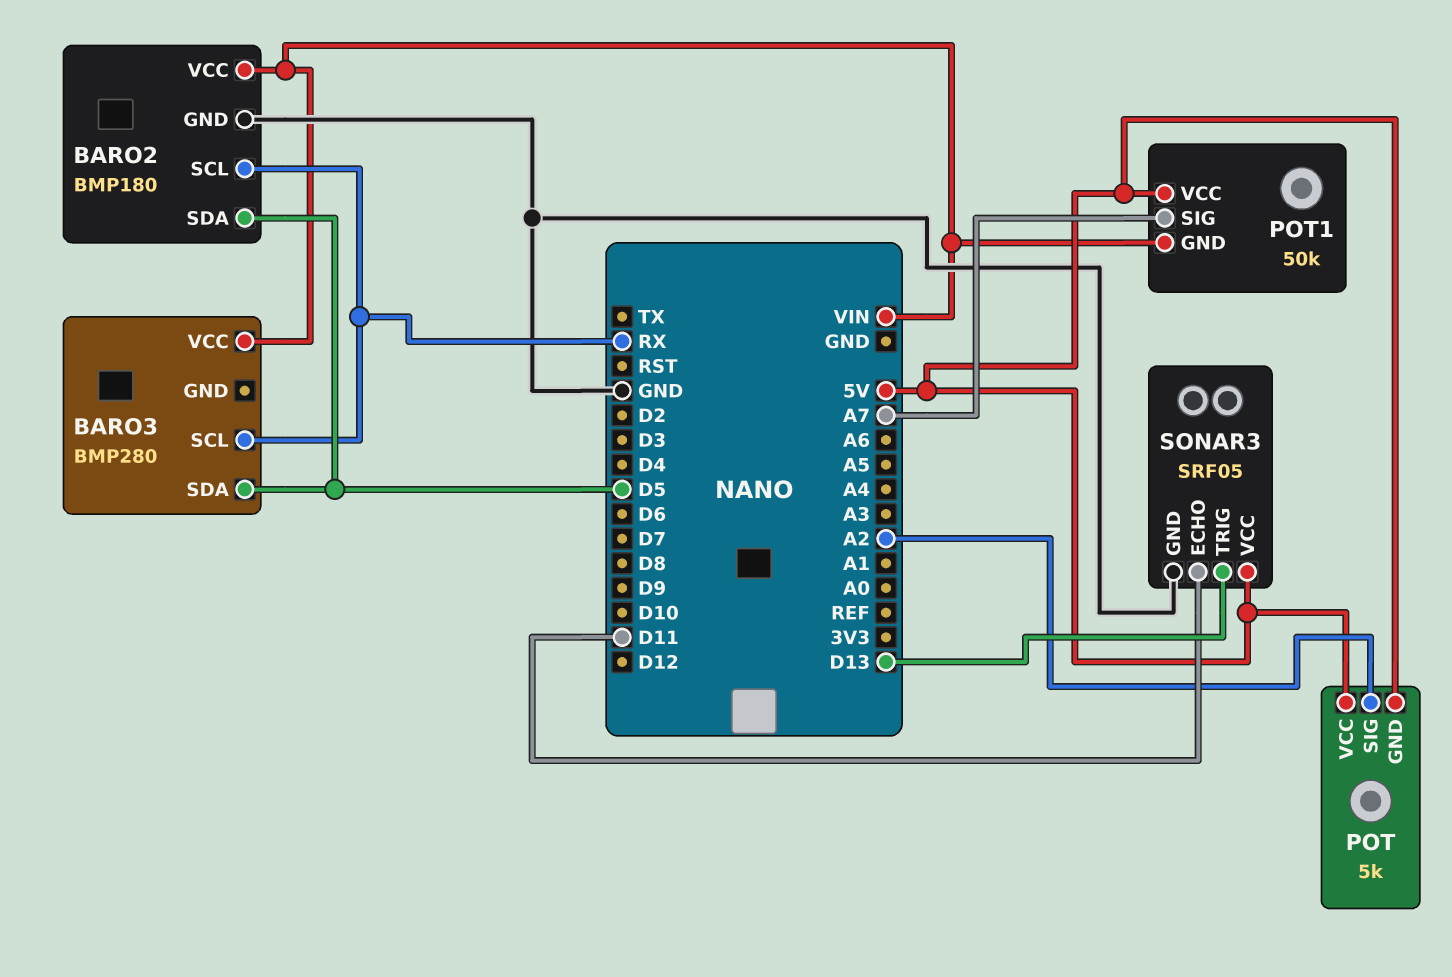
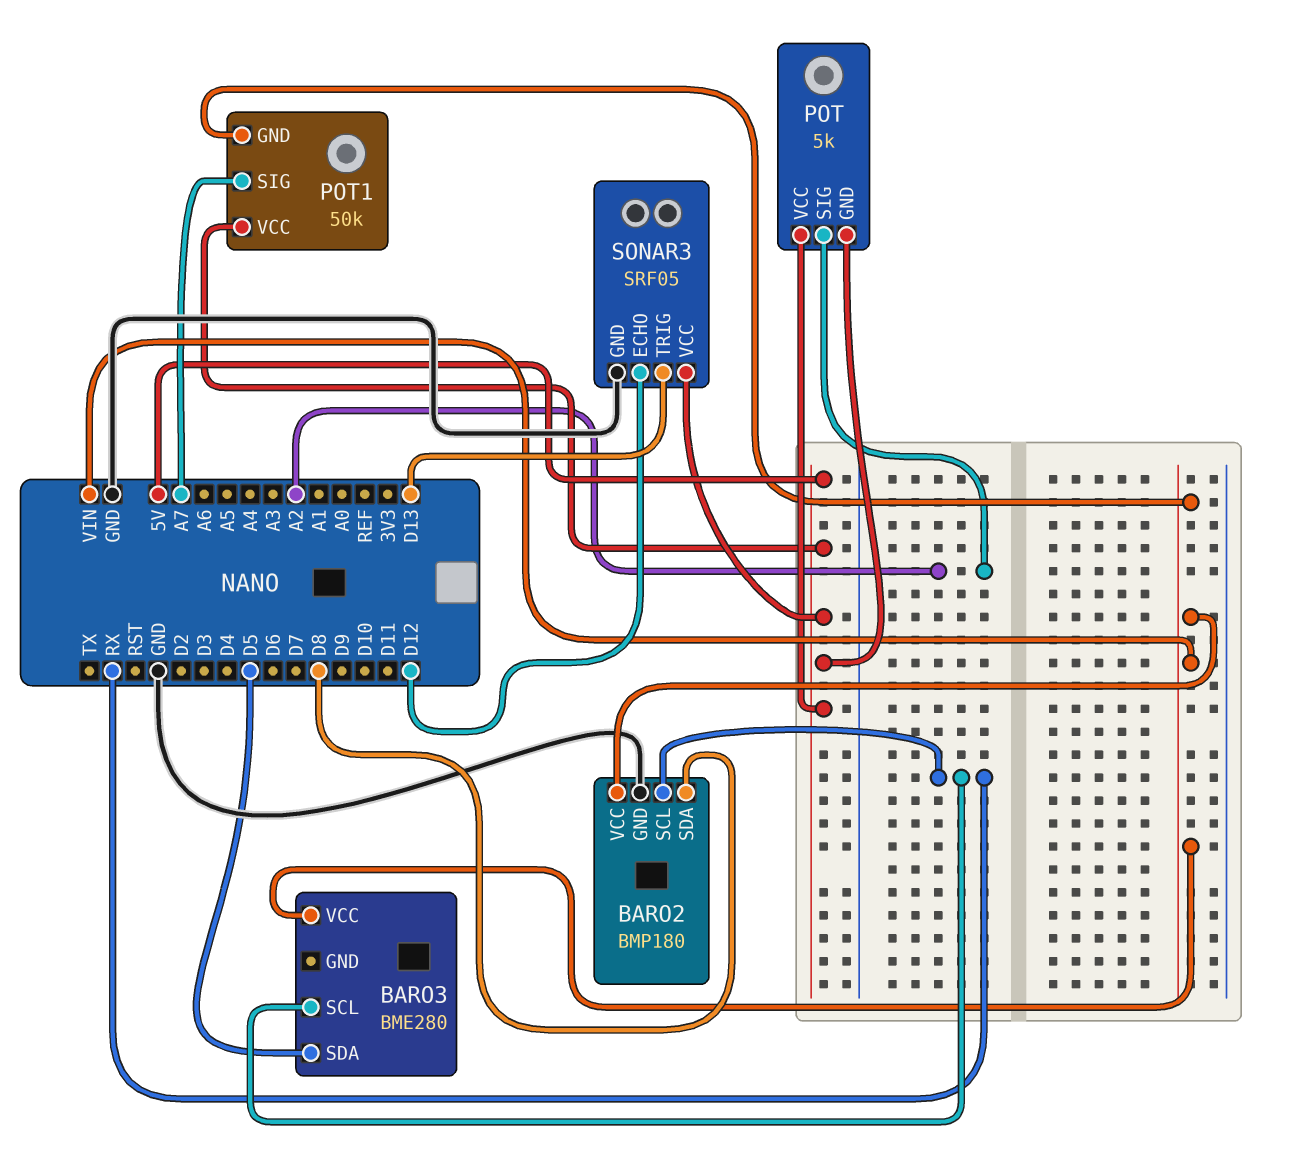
BARO2 pin SDA: D5 -> D8
BARO3: BMP280 -> BME280
SONAR3 pin ECHO: D11 -> D12

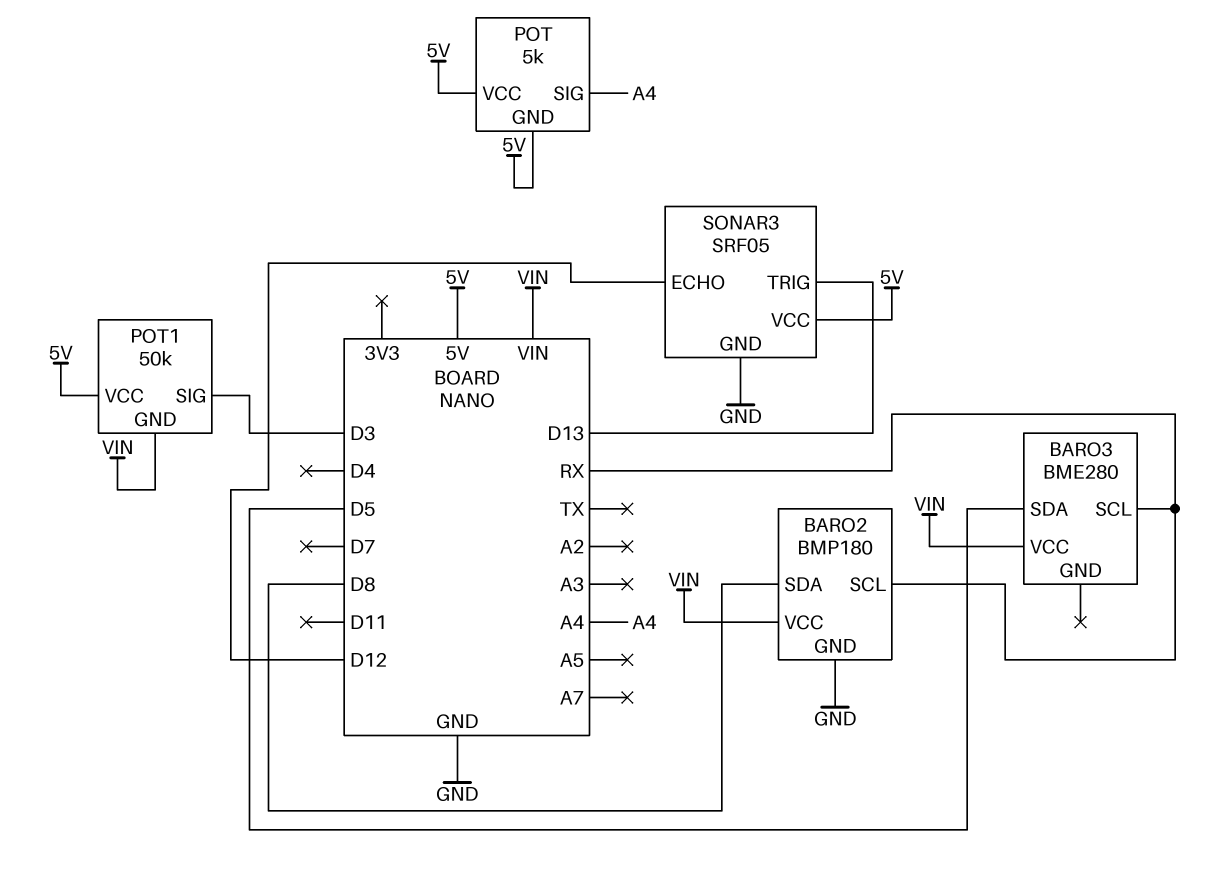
POT pin SIG: A2 -> A4
POT1 pin SIG: A7 -> D3

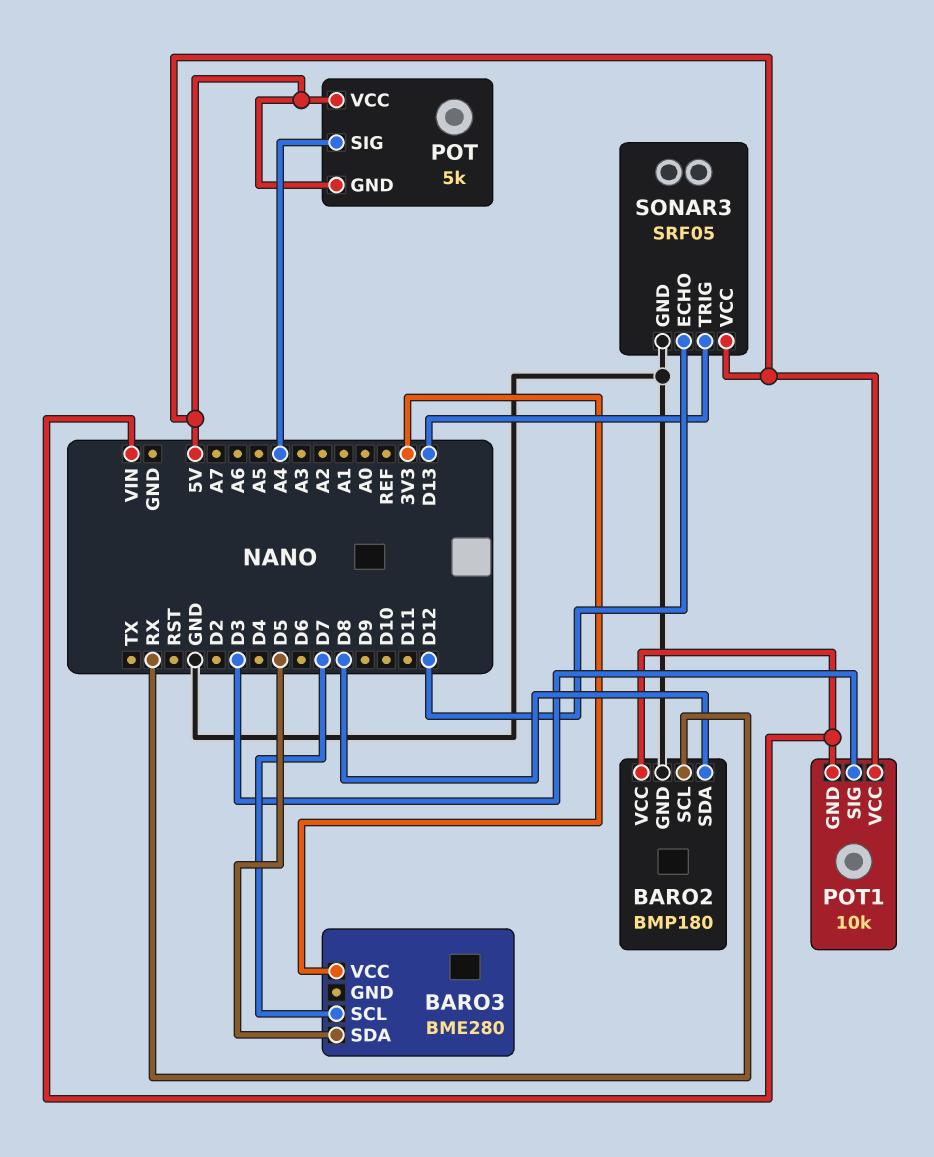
BARO3 pin SCL: RX -> D7
BARO3 pin VCC: VIN -> 3V3
POT1: 50k -> 10k

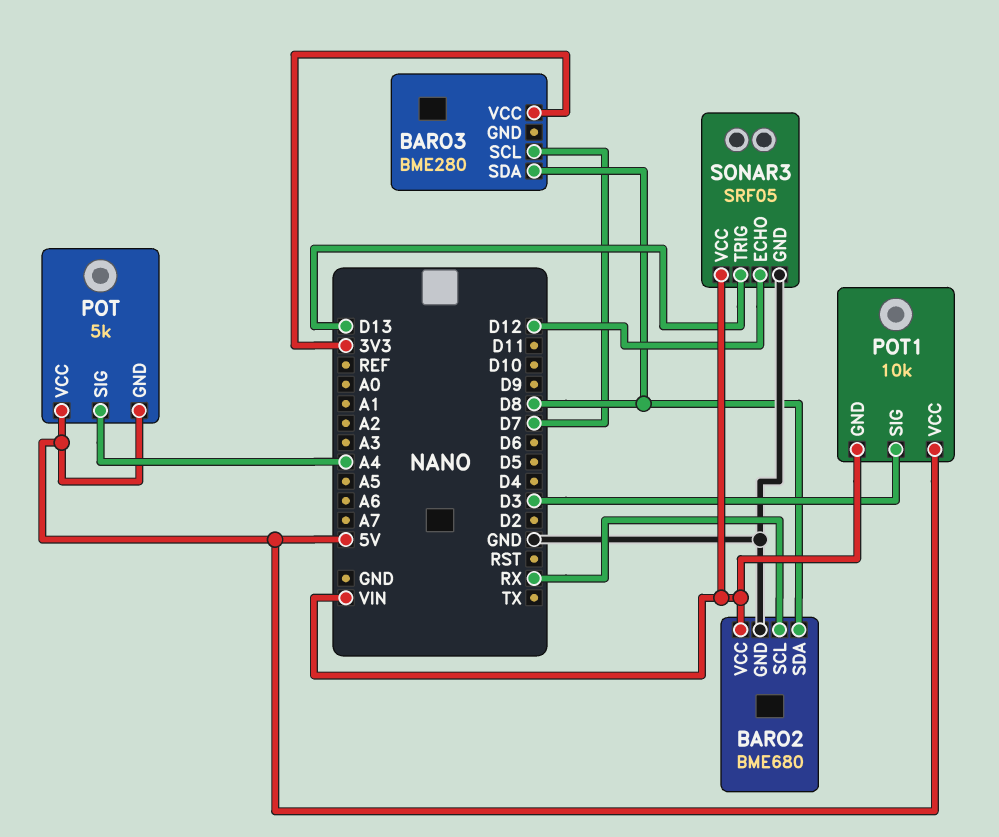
BARO2: BMP180 -> BME680
BARO3 pin SDA: D5 -> D8
SONAR3 pin VCC: 5V -> VIN

